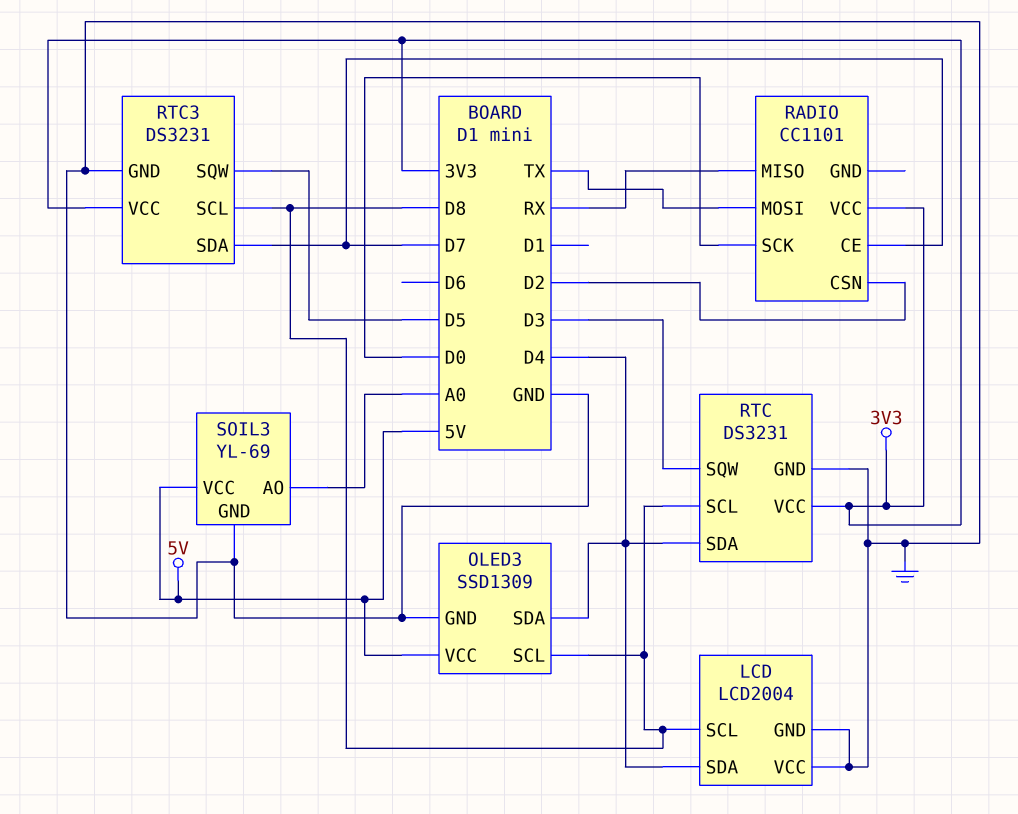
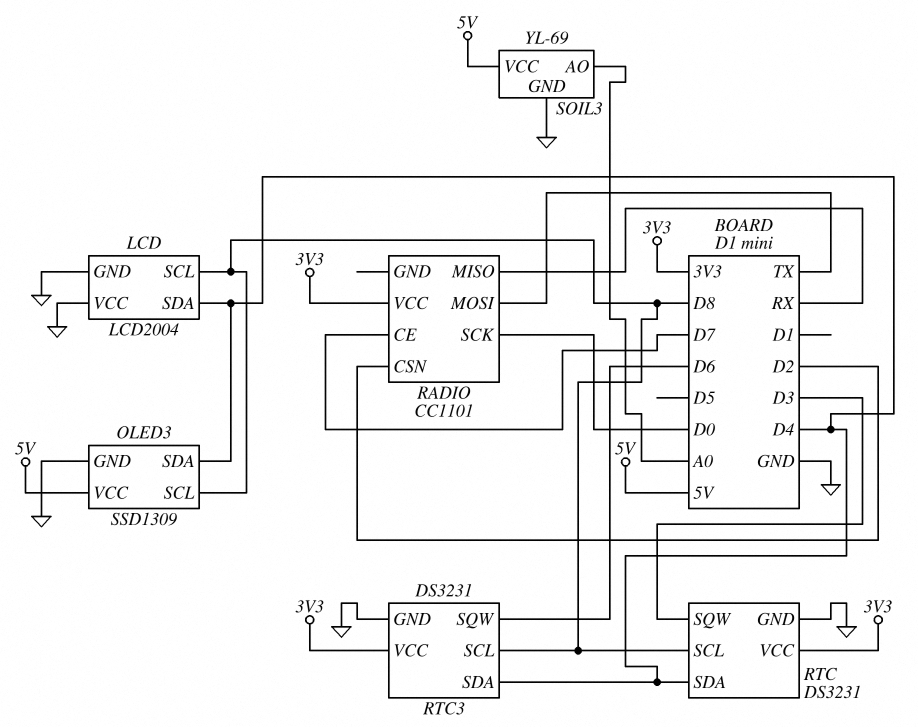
RTC3 pin SDA: D7 -> D4
RTC3 pin SQW: D5 -> D6

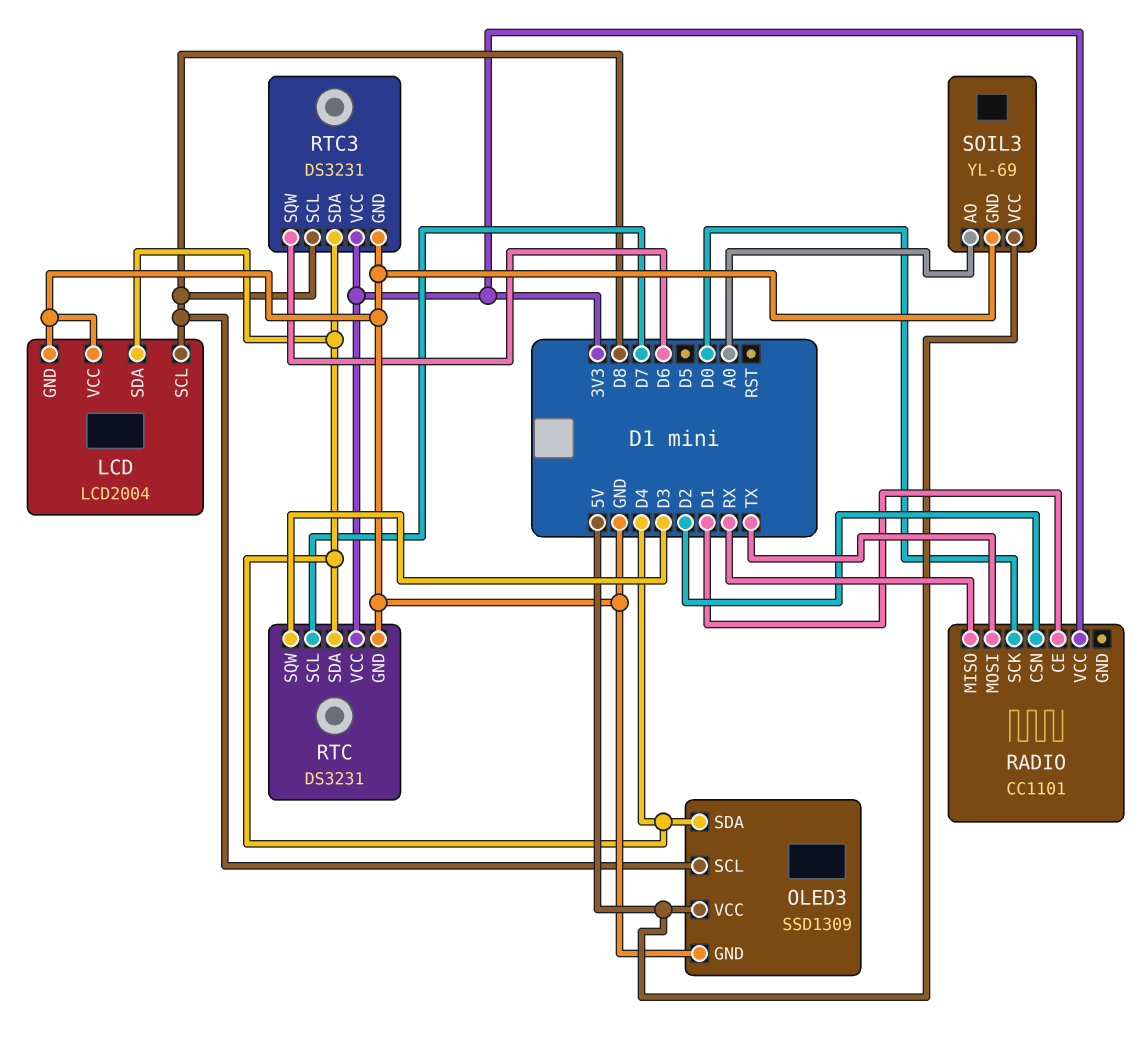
RADIO pin CE: D7 -> D1
RTC pin SCL: D8 -> D7

